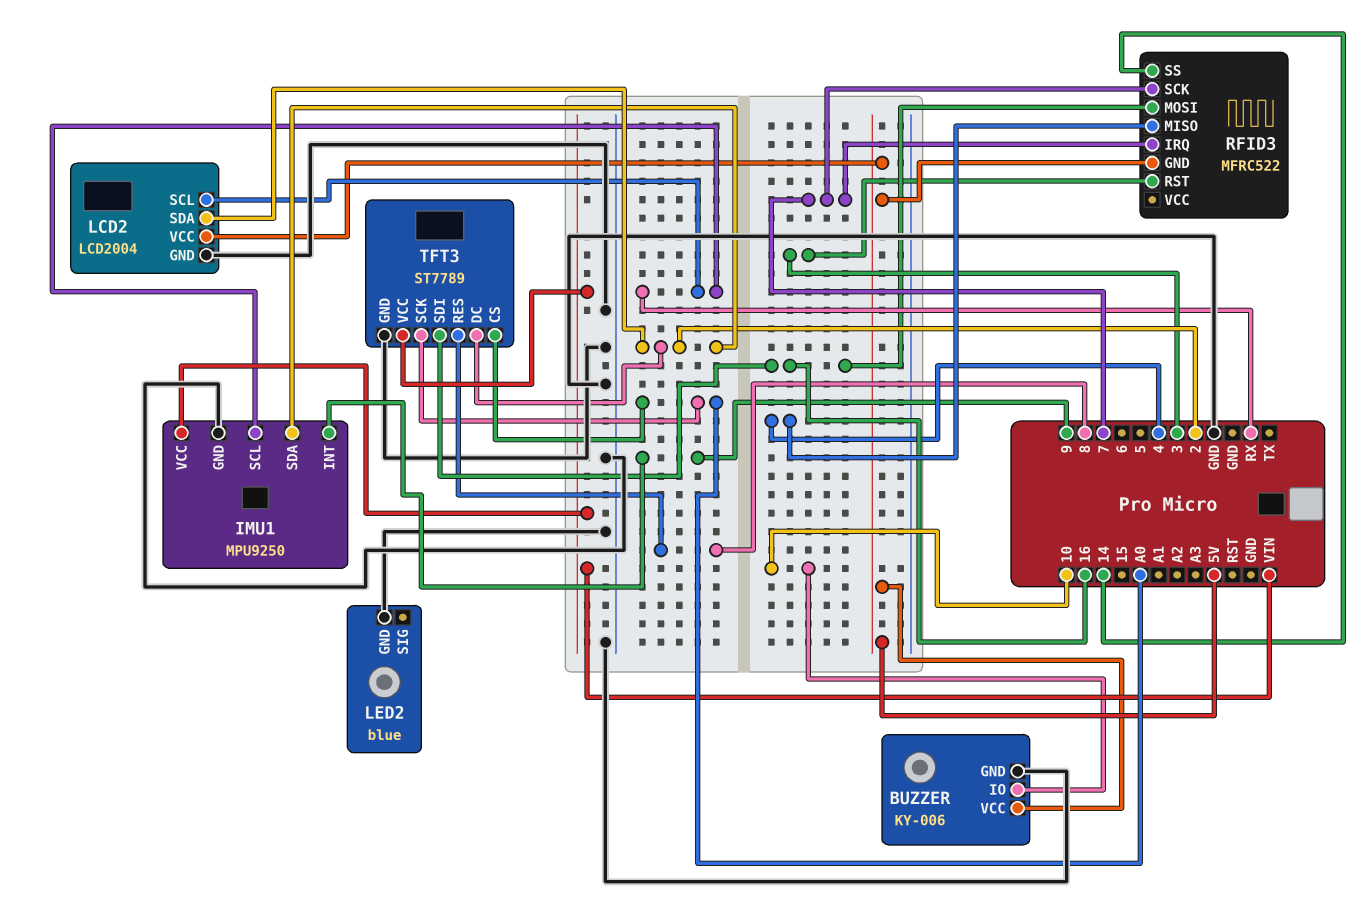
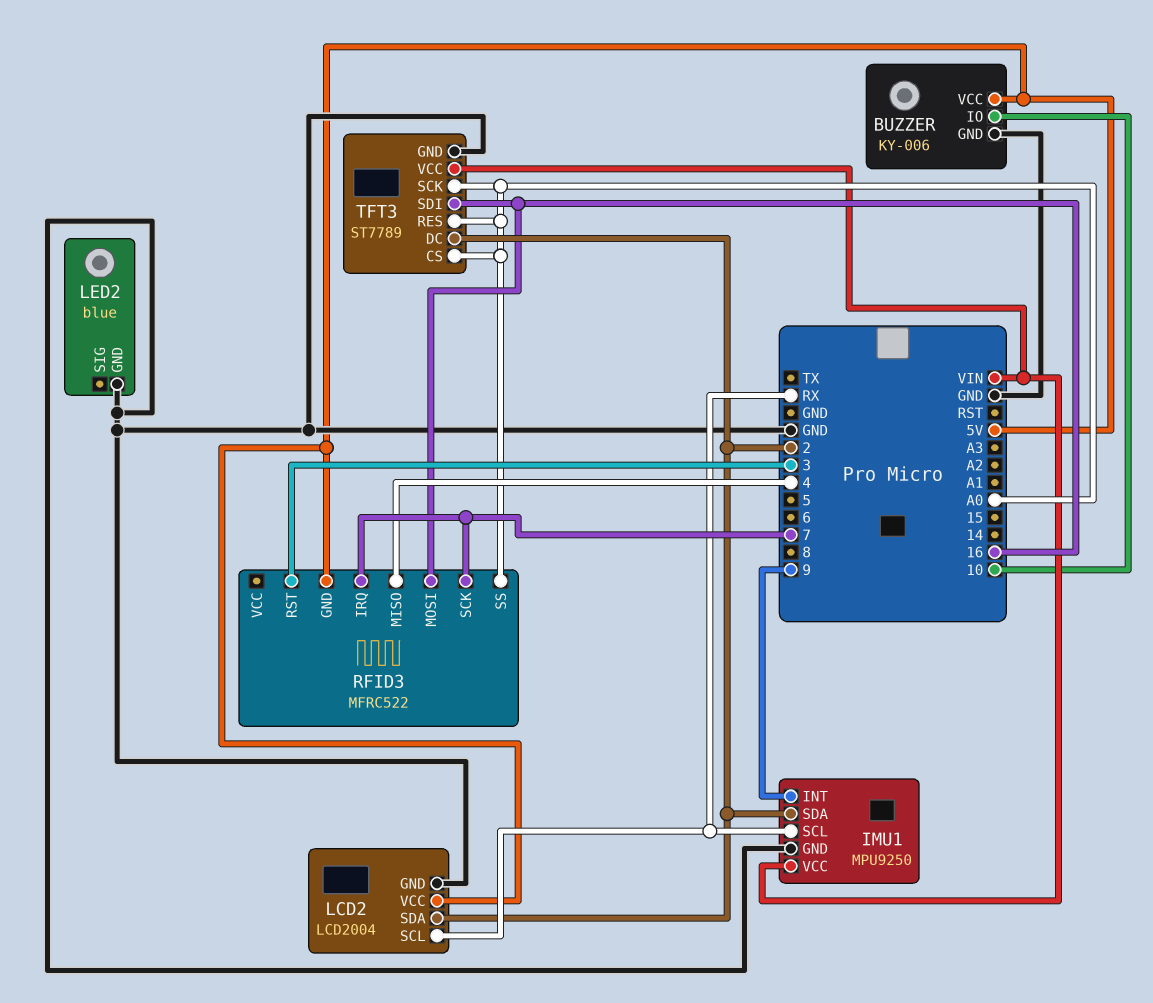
RFID3 pin SS: 14 -> A0
TFT3 pin RES: 8 -> A0

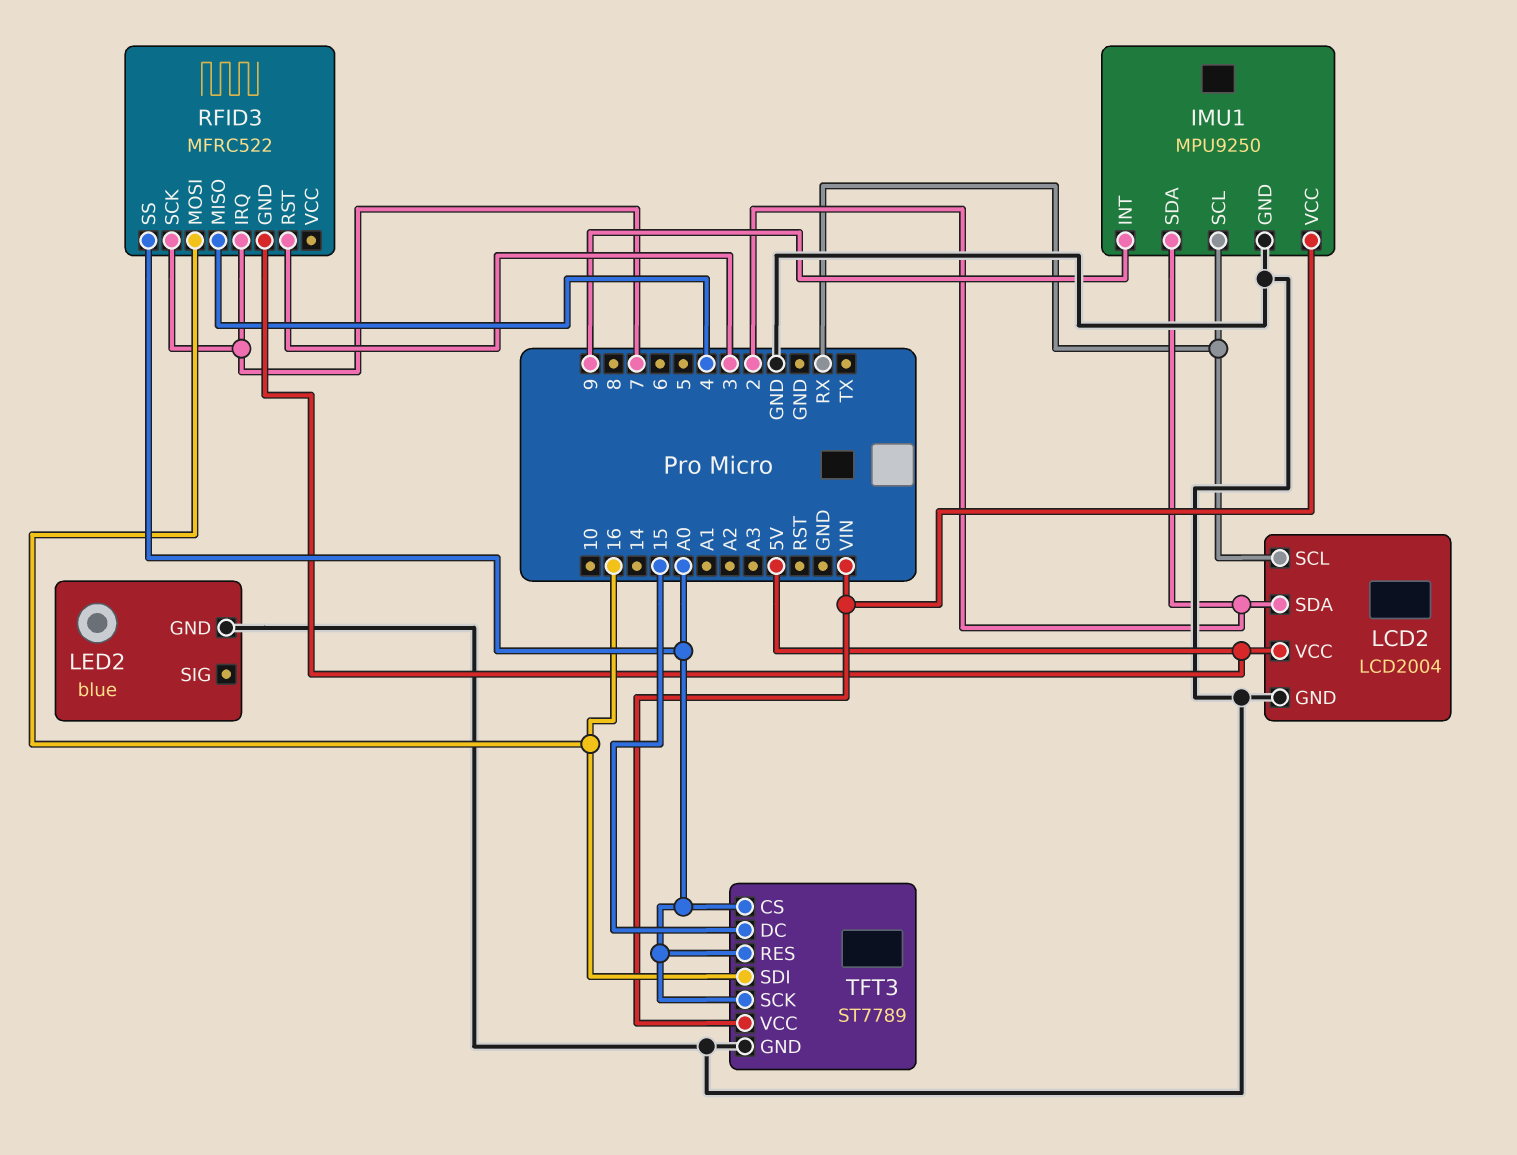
BUZZER: KY-006 -> none
BUZZER pin GND: GND -> none
BUZZER pin IO: 10 -> none
BUZZER pin VCC: 5V -> none
TFT3 pin DC: 2 -> 15

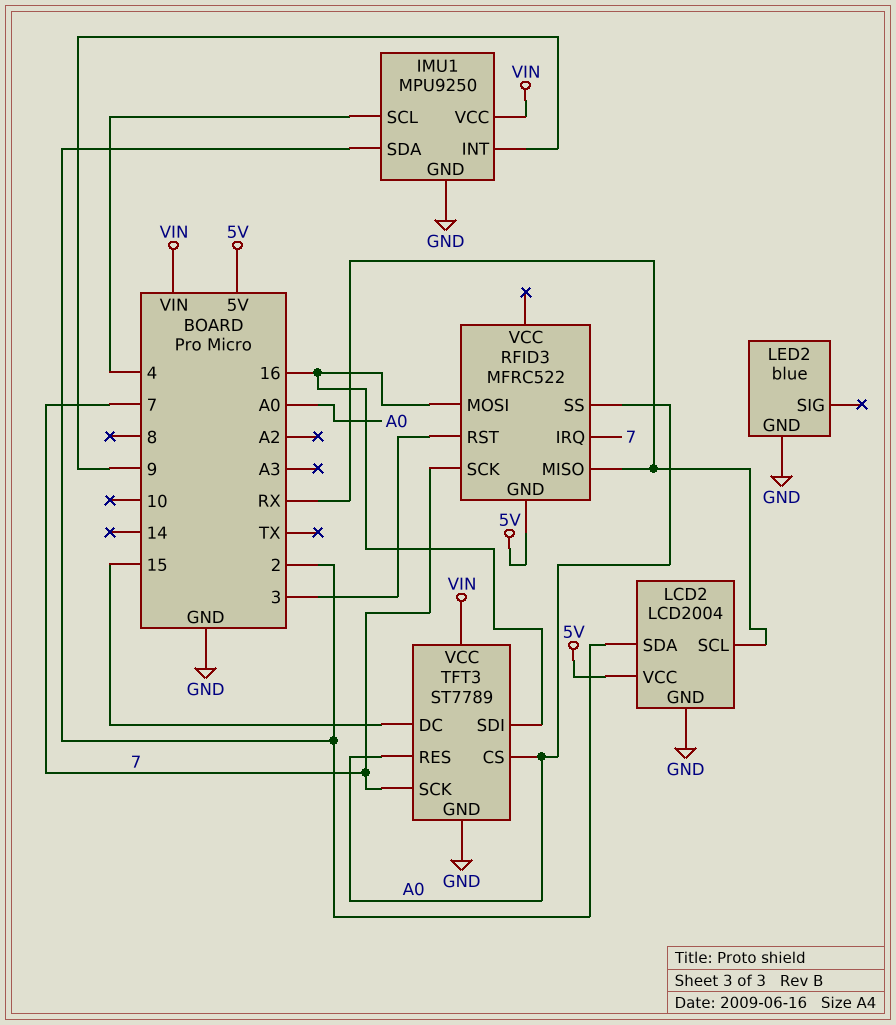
IMU1 pin SCL: RX -> 4
RFID3 pin MISO: 4 -> RX
TFT3 pin SCK: A0 -> 7

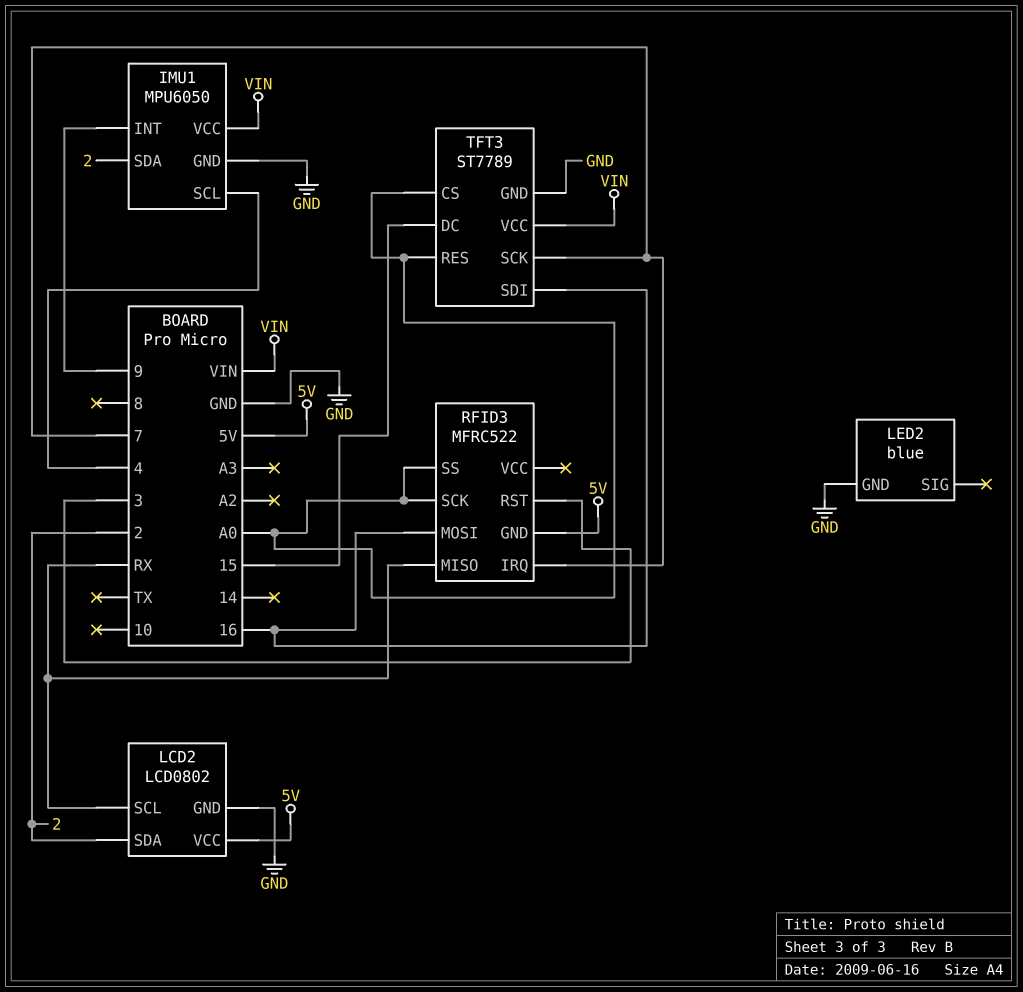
IMU1: MPU9250 -> MPU6050
LCD2: LCD2004 -> LCD0802
RFID3 pin SCK: 7 -> A0

